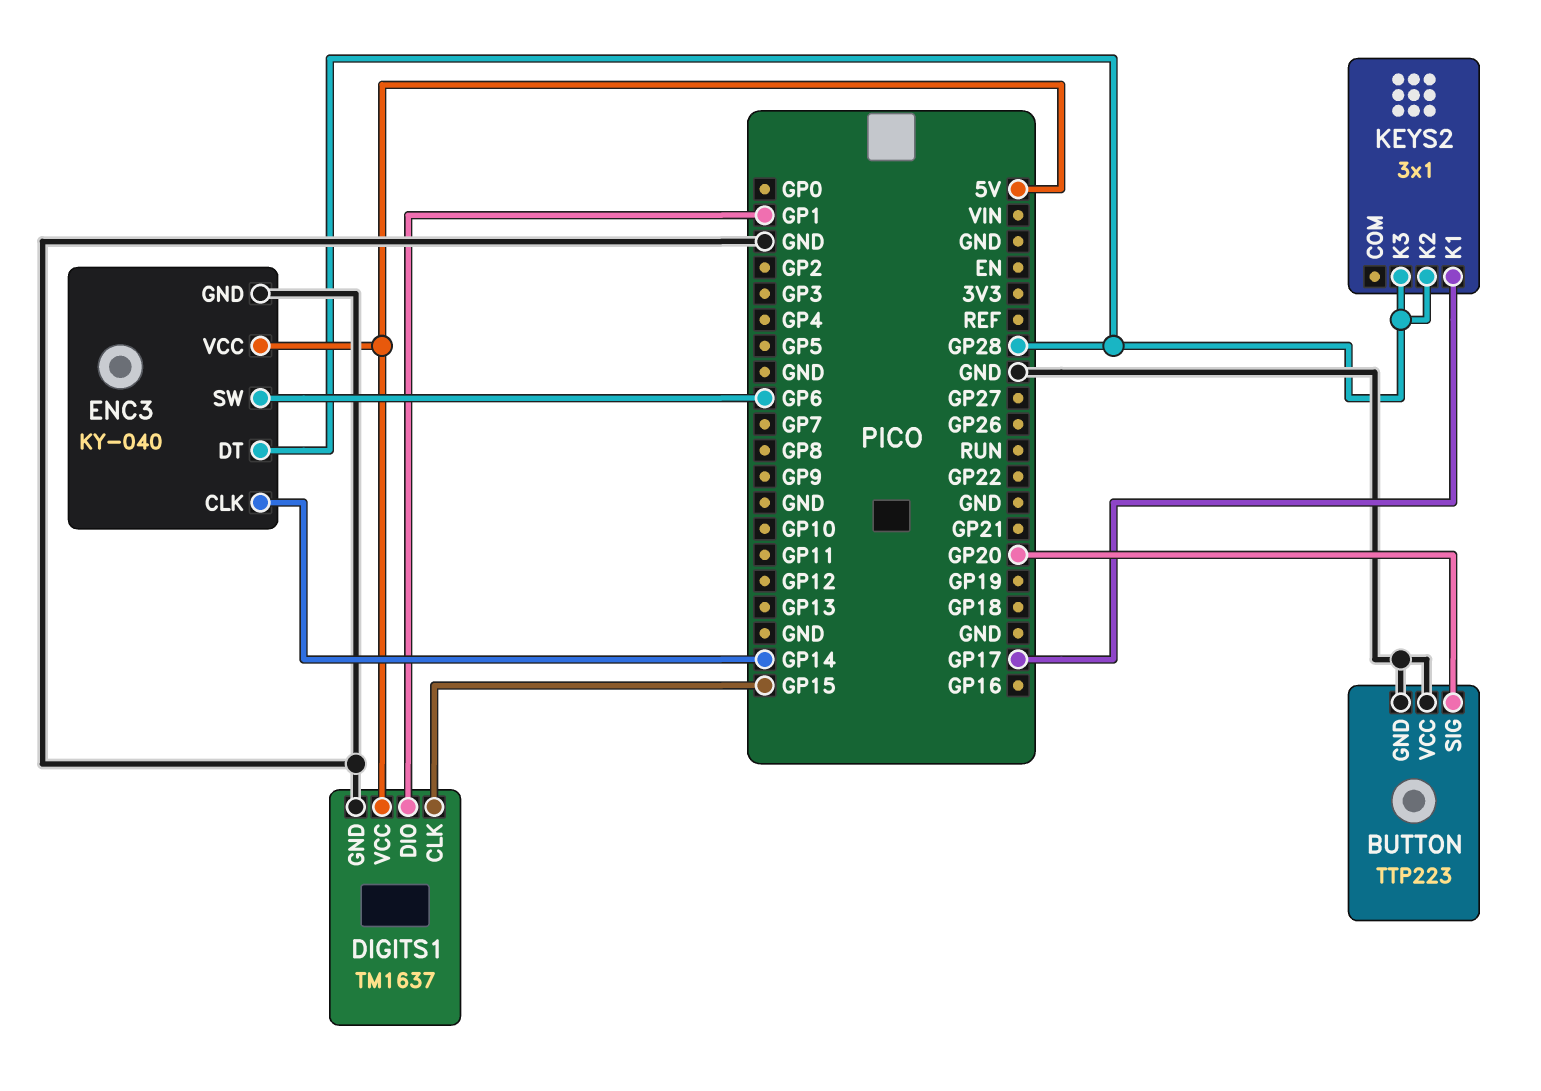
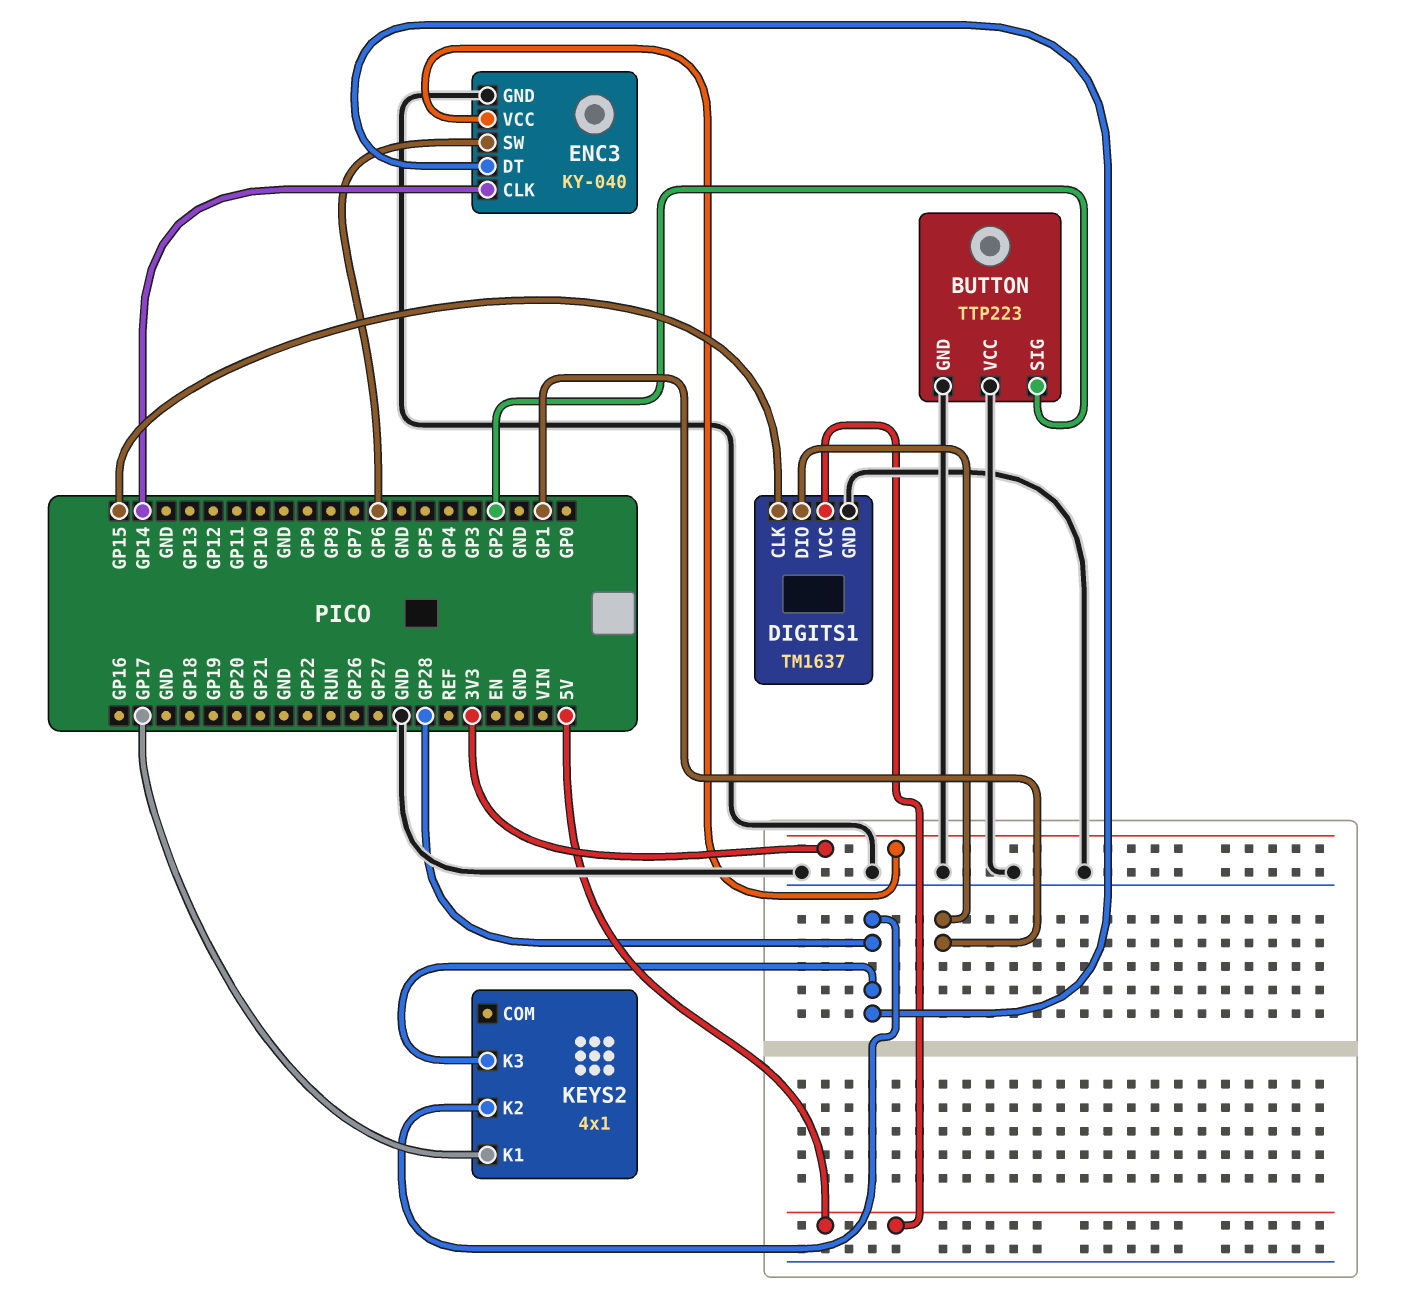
BUTTON pin SIG: GP20 -> GP2
ENC3 pin VCC: 5V -> 3V3
KEYS2: 3x1 -> 4x1

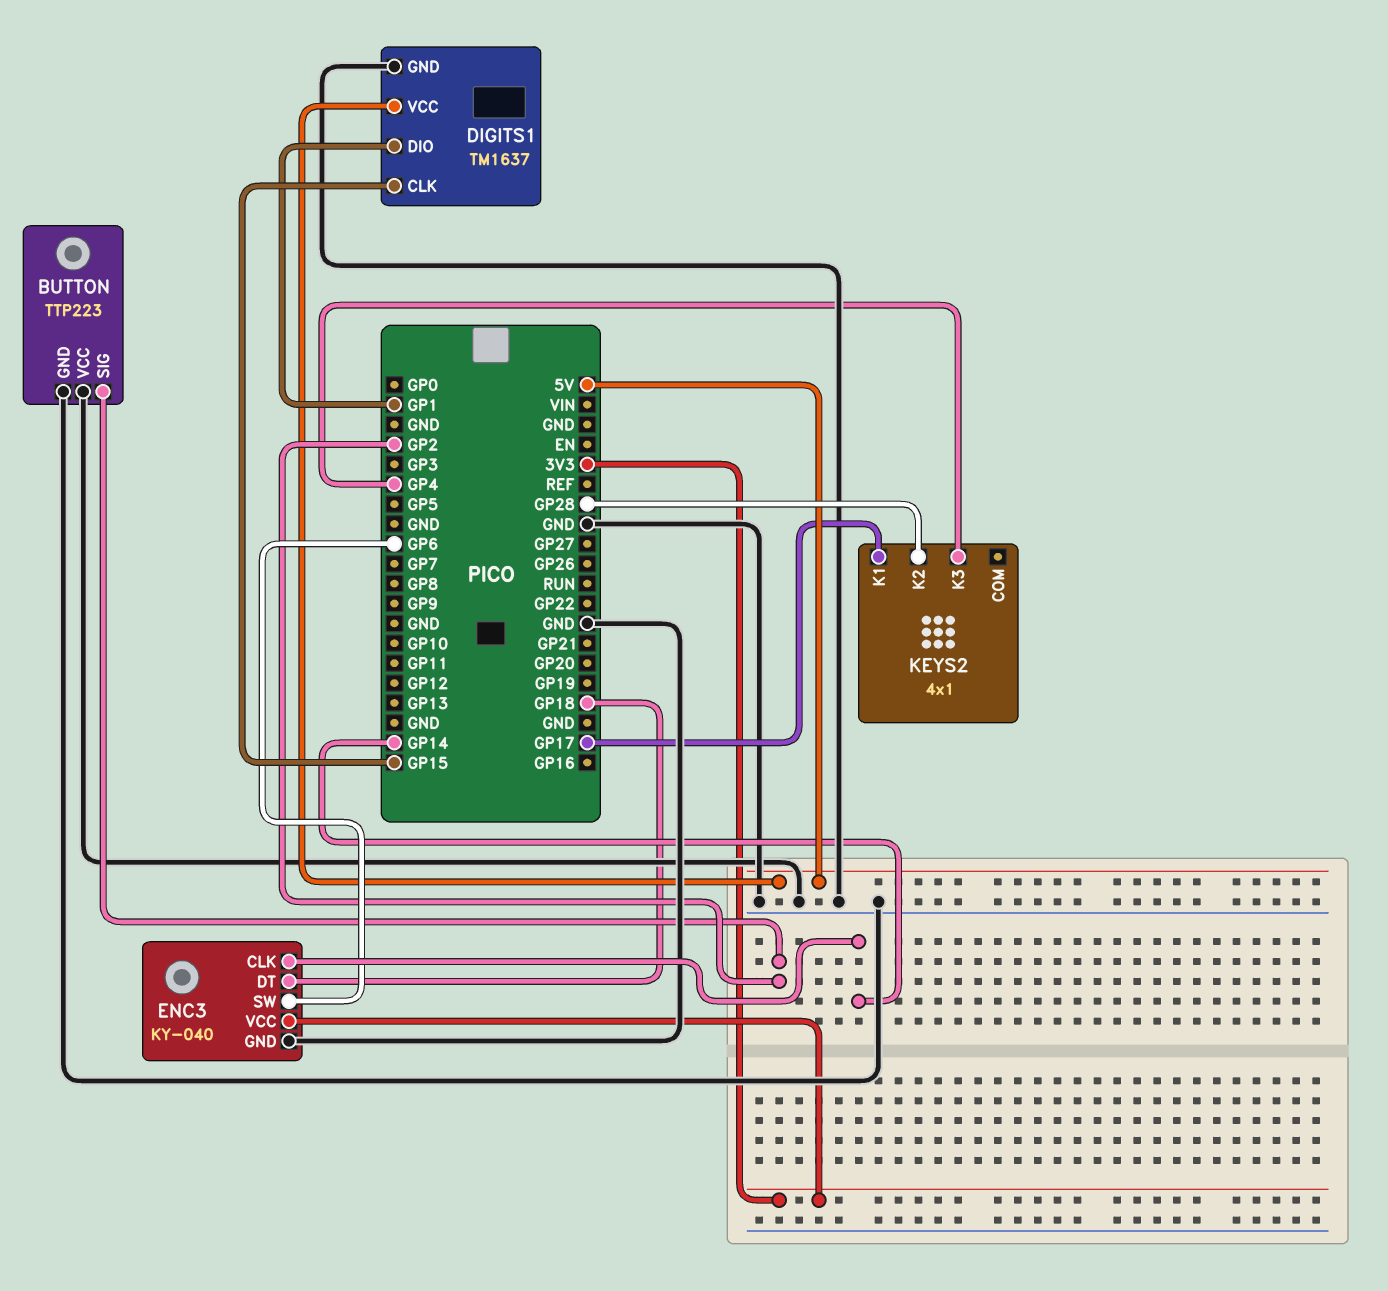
ENC3 pin DT: GP28 -> GP18
KEYS2 pin K3: GP28 -> GP4

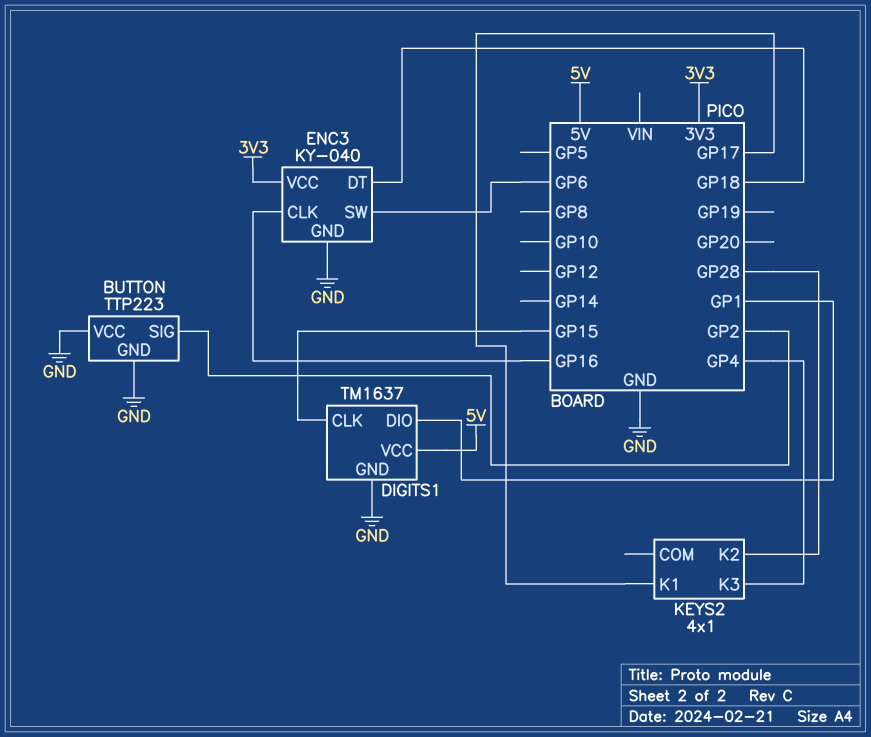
ENC3 pin CLK: GP14 -> GP16

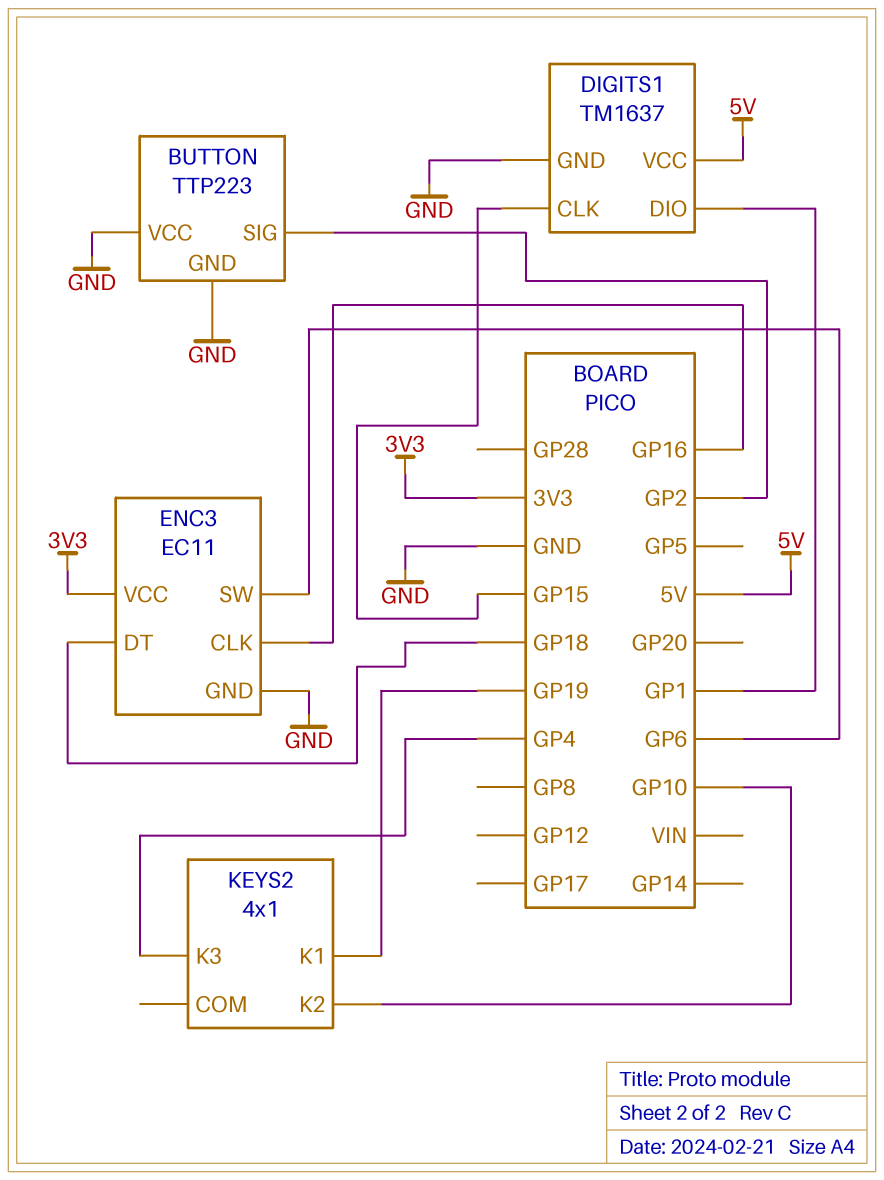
ENC3: KY-040 -> EC11
KEYS2 pin K1: GP17 -> GP19
KEYS2 pin K2: GP28 -> GP10

